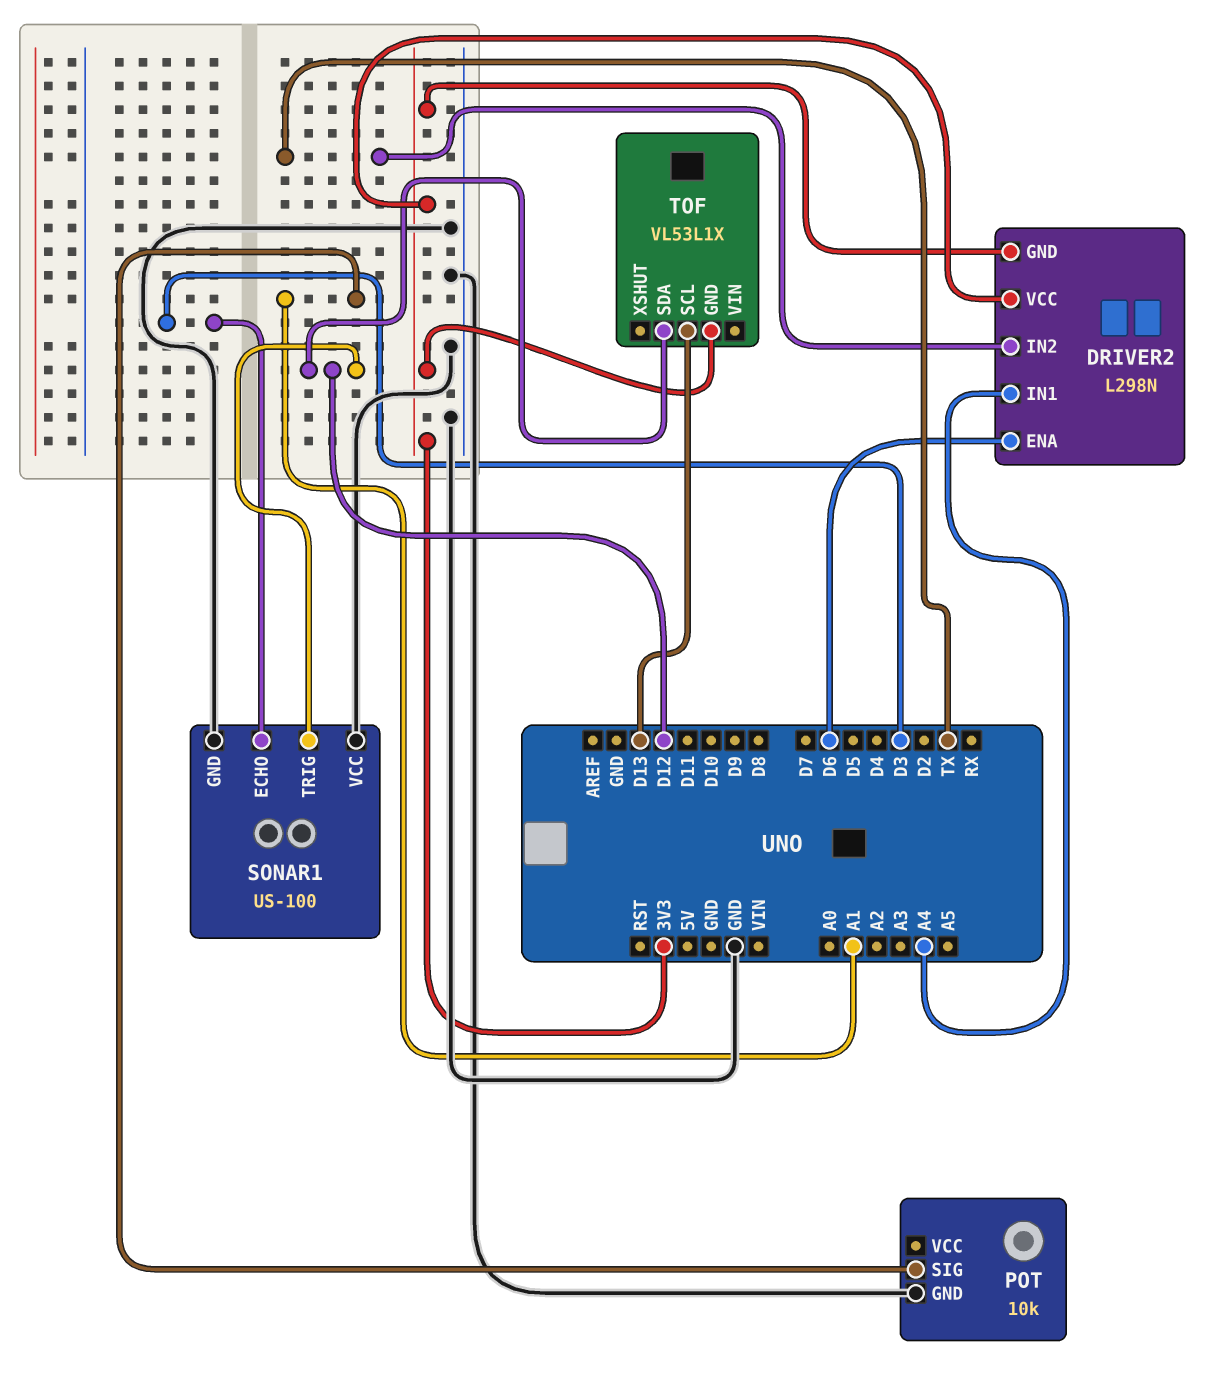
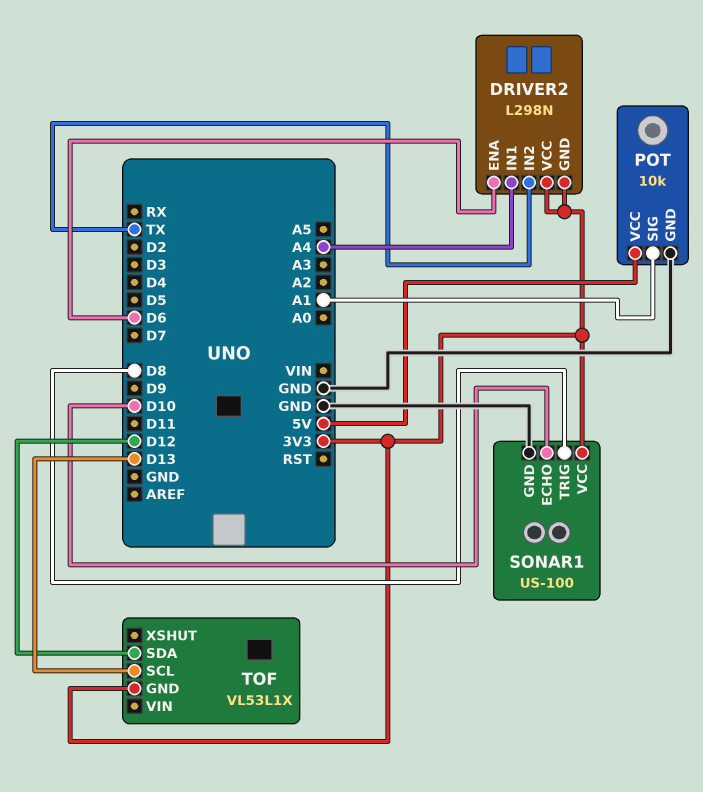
POT pin VCC: none -> 5V
SONAR1 pin ECHO: D3 -> D10
SONAR1 pin TRIG: D12 -> D8
SONAR1 pin VCC: GND -> 3V3

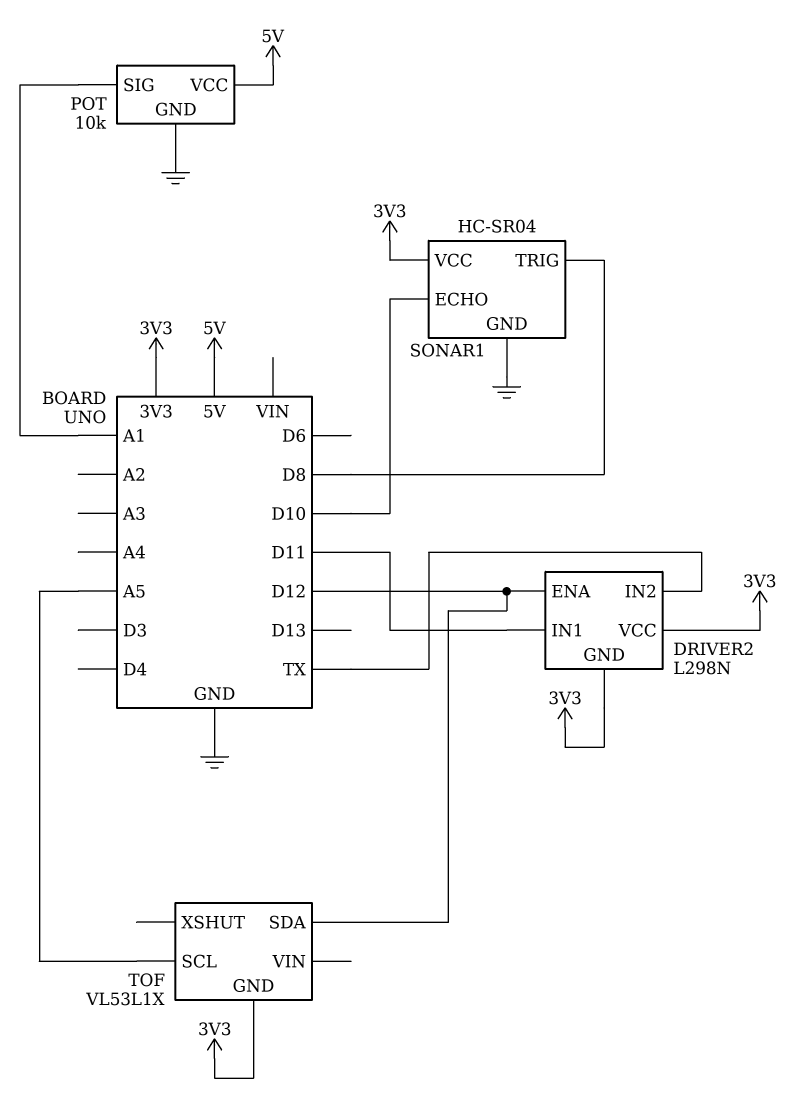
DRIVER2 pin ENA: D6 -> D12
DRIVER2 pin IN1: A4 -> D11
SONAR1: US-100 -> HC-SR04
TOF pin SCL: D13 -> A5

